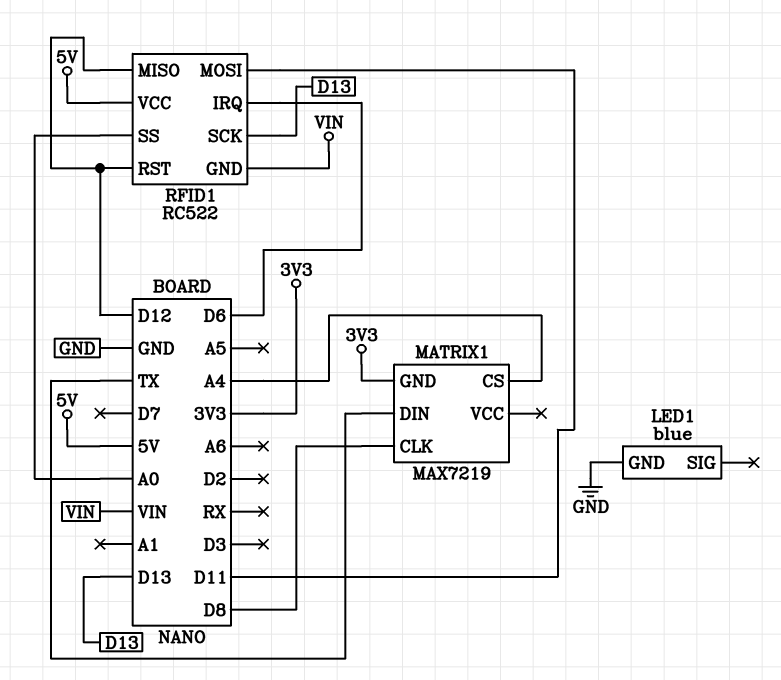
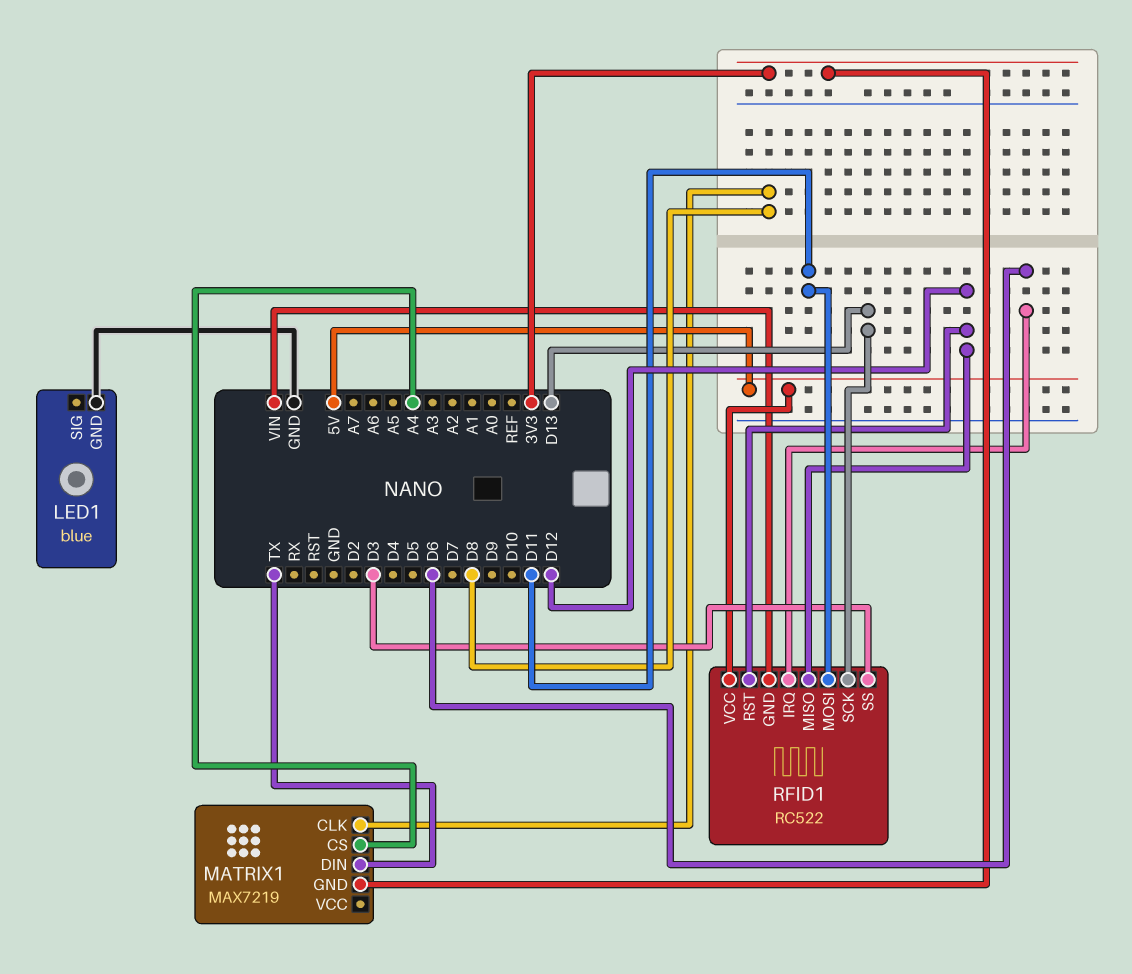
RFID1 pin SS: A0 -> D3

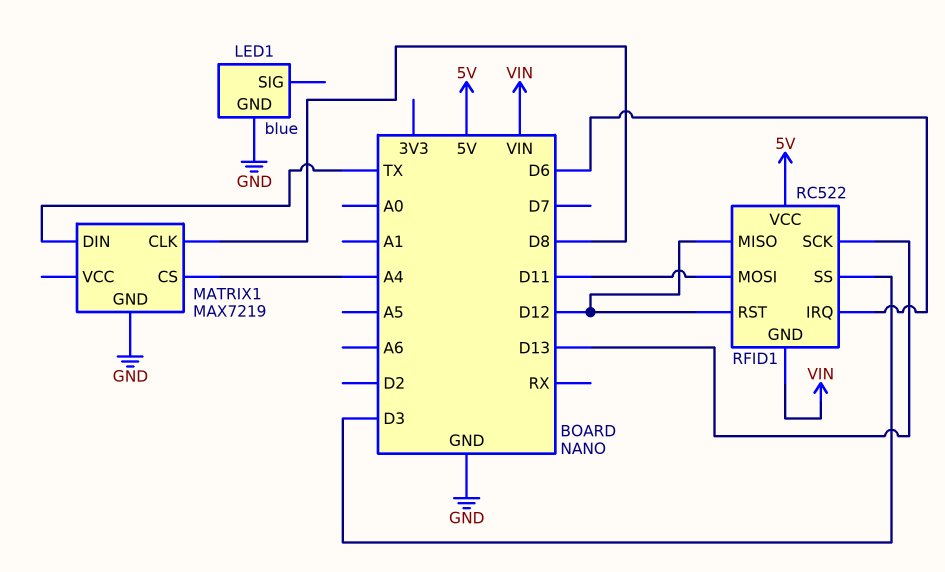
MATRIX1 pin GND: 3V3 -> GND

